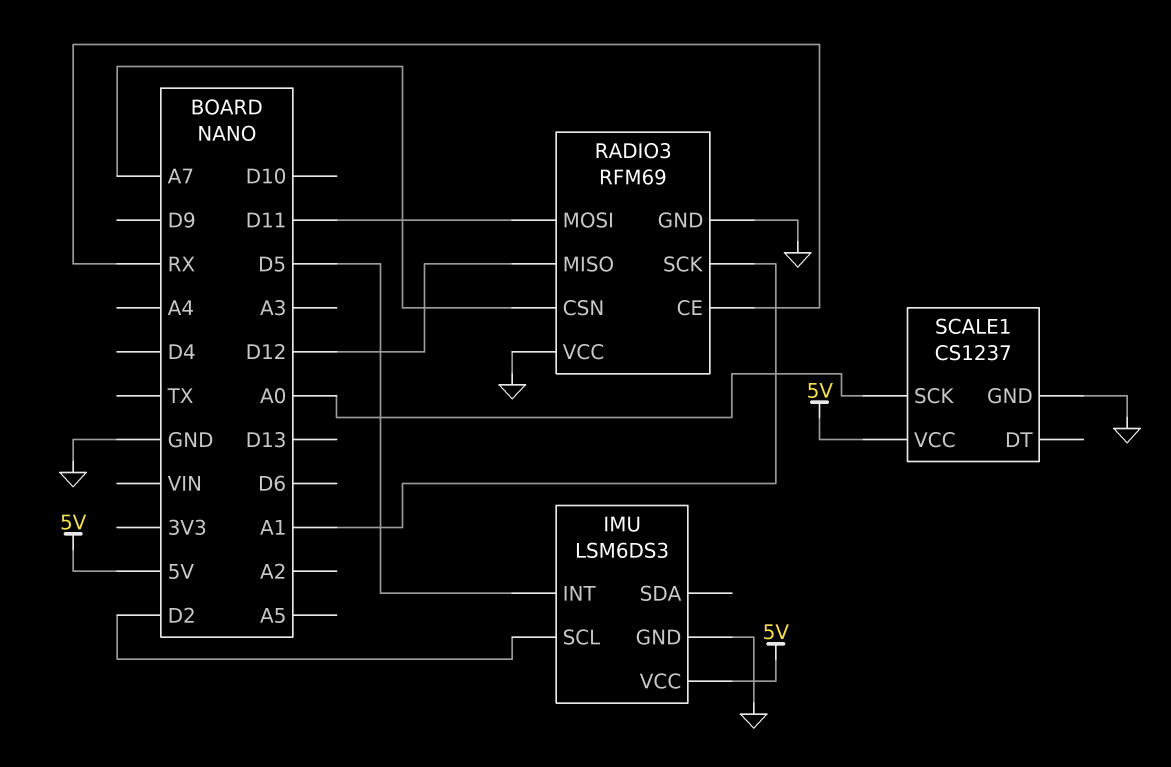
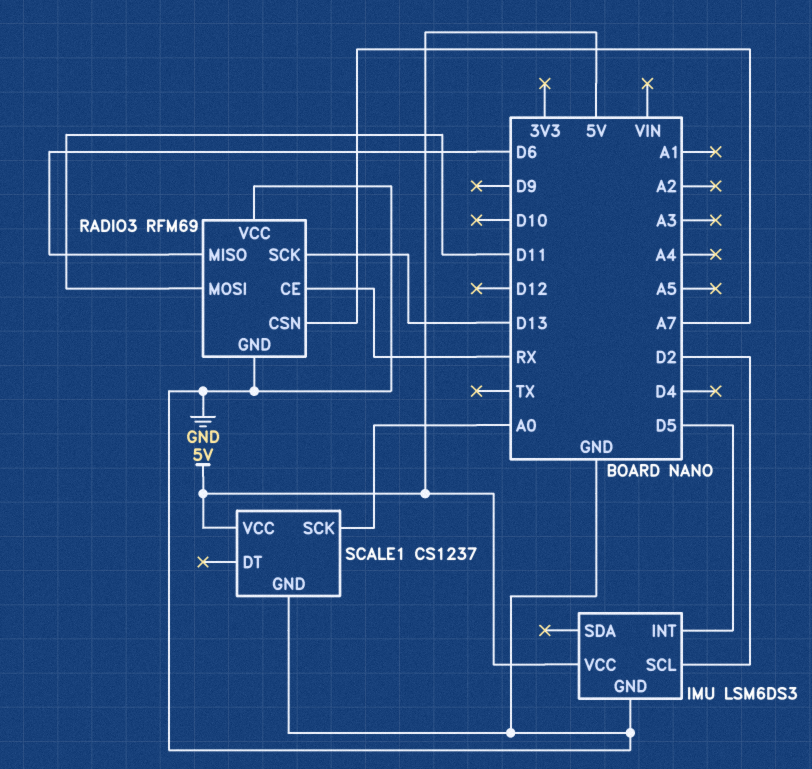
RADIO3 pin MISO: D12 -> D6
RADIO3 pin SCK: A1 -> D13

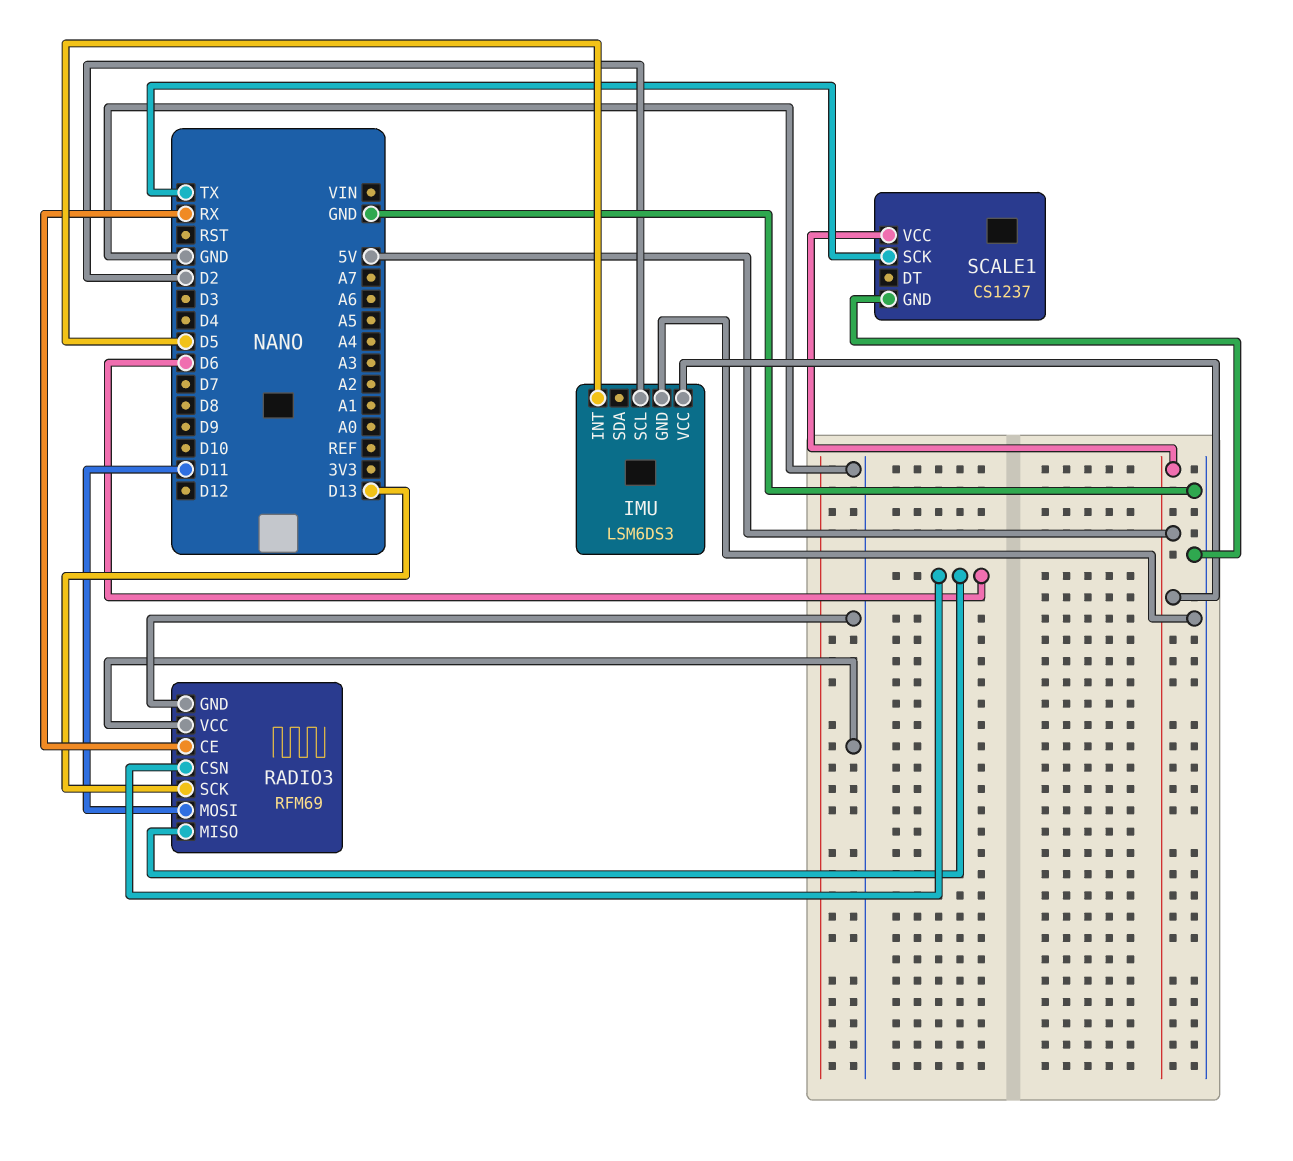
RADIO3 pin CSN: A7 -> D6
SCALE1 pin SCK: A0 -> TX

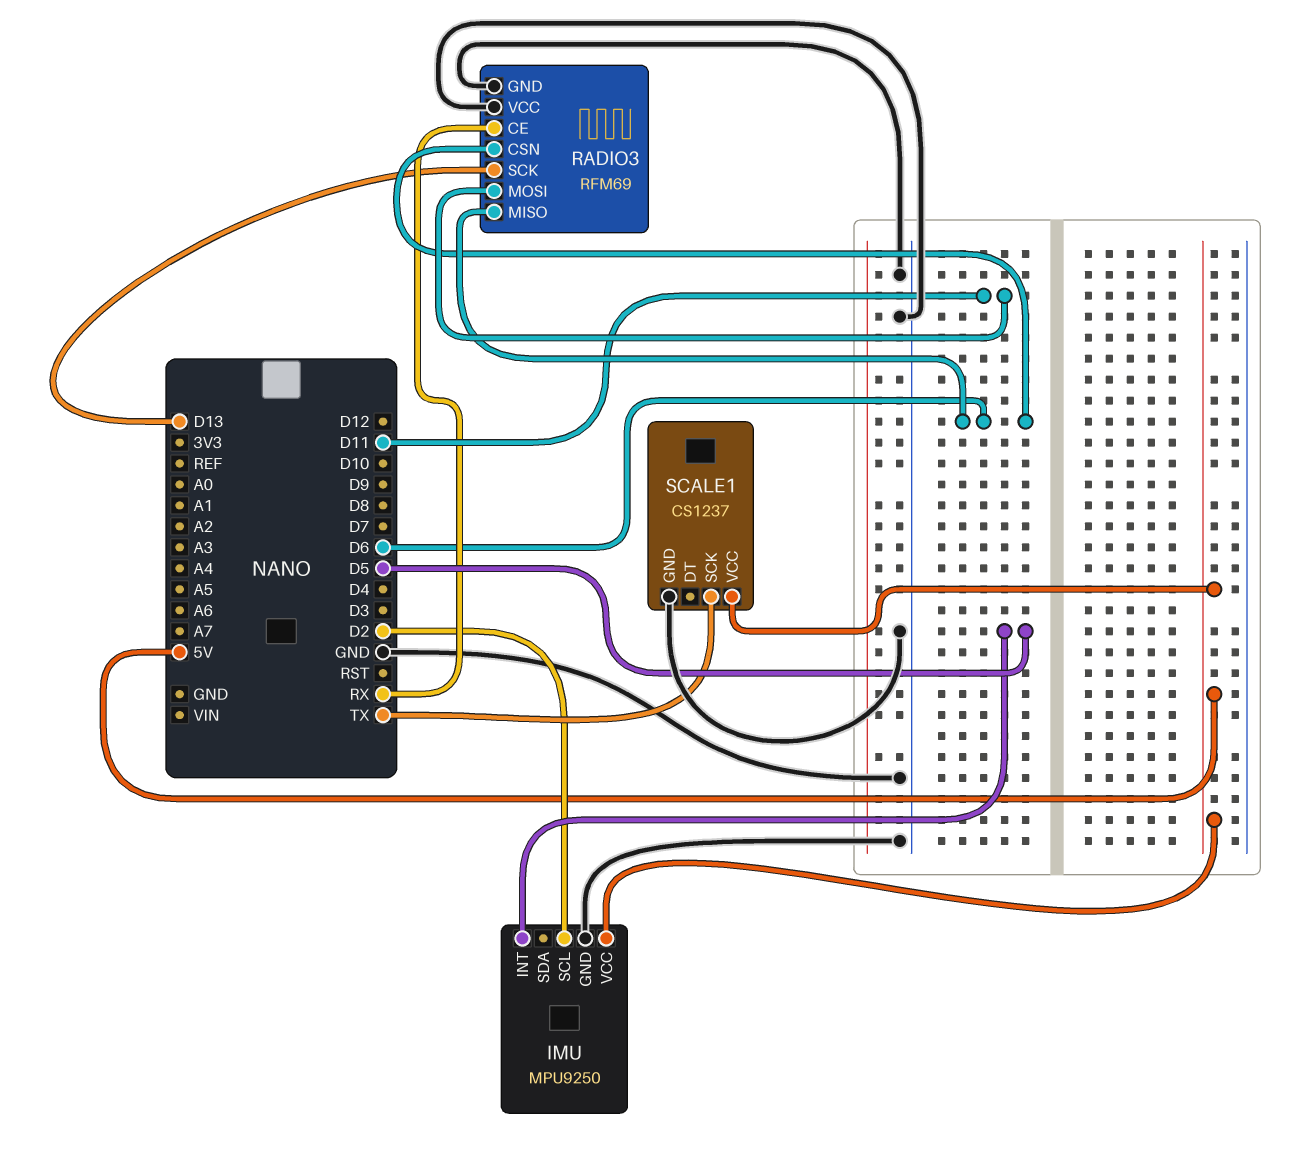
IMU: LSM6DS3 -> MPU9250

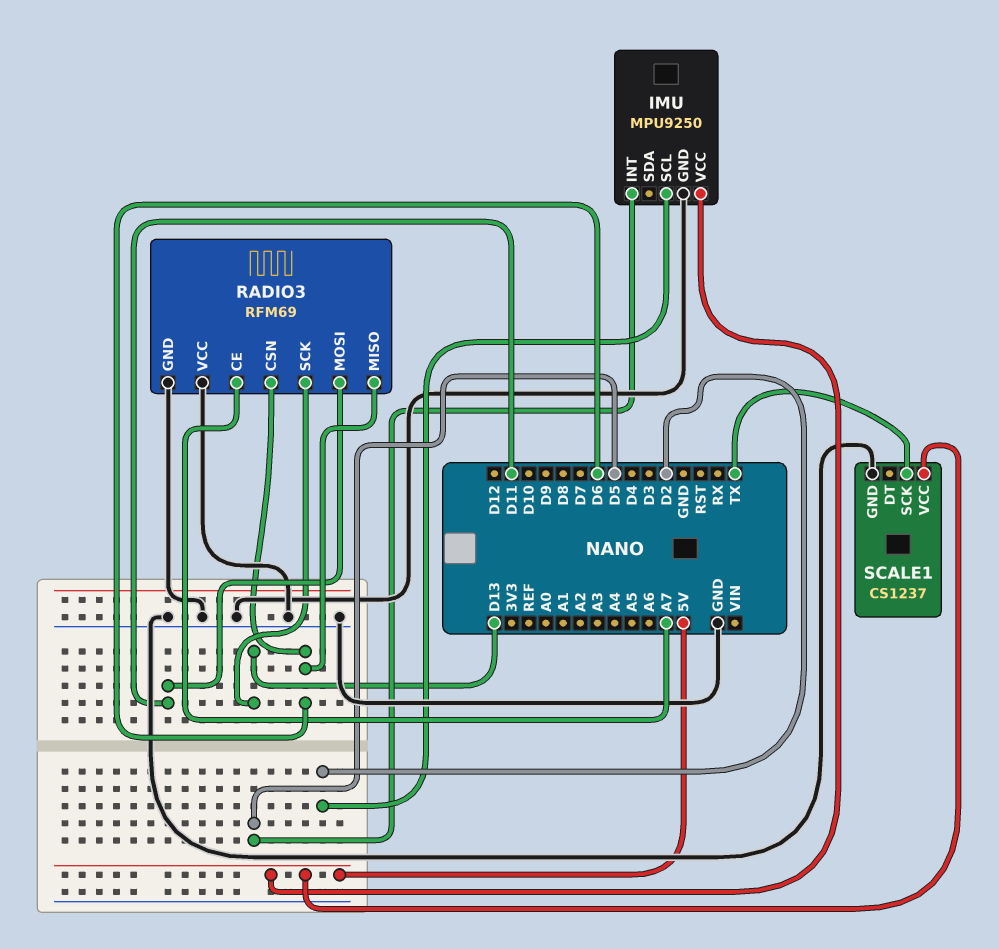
RADIO3 pin CE: RX -> A7

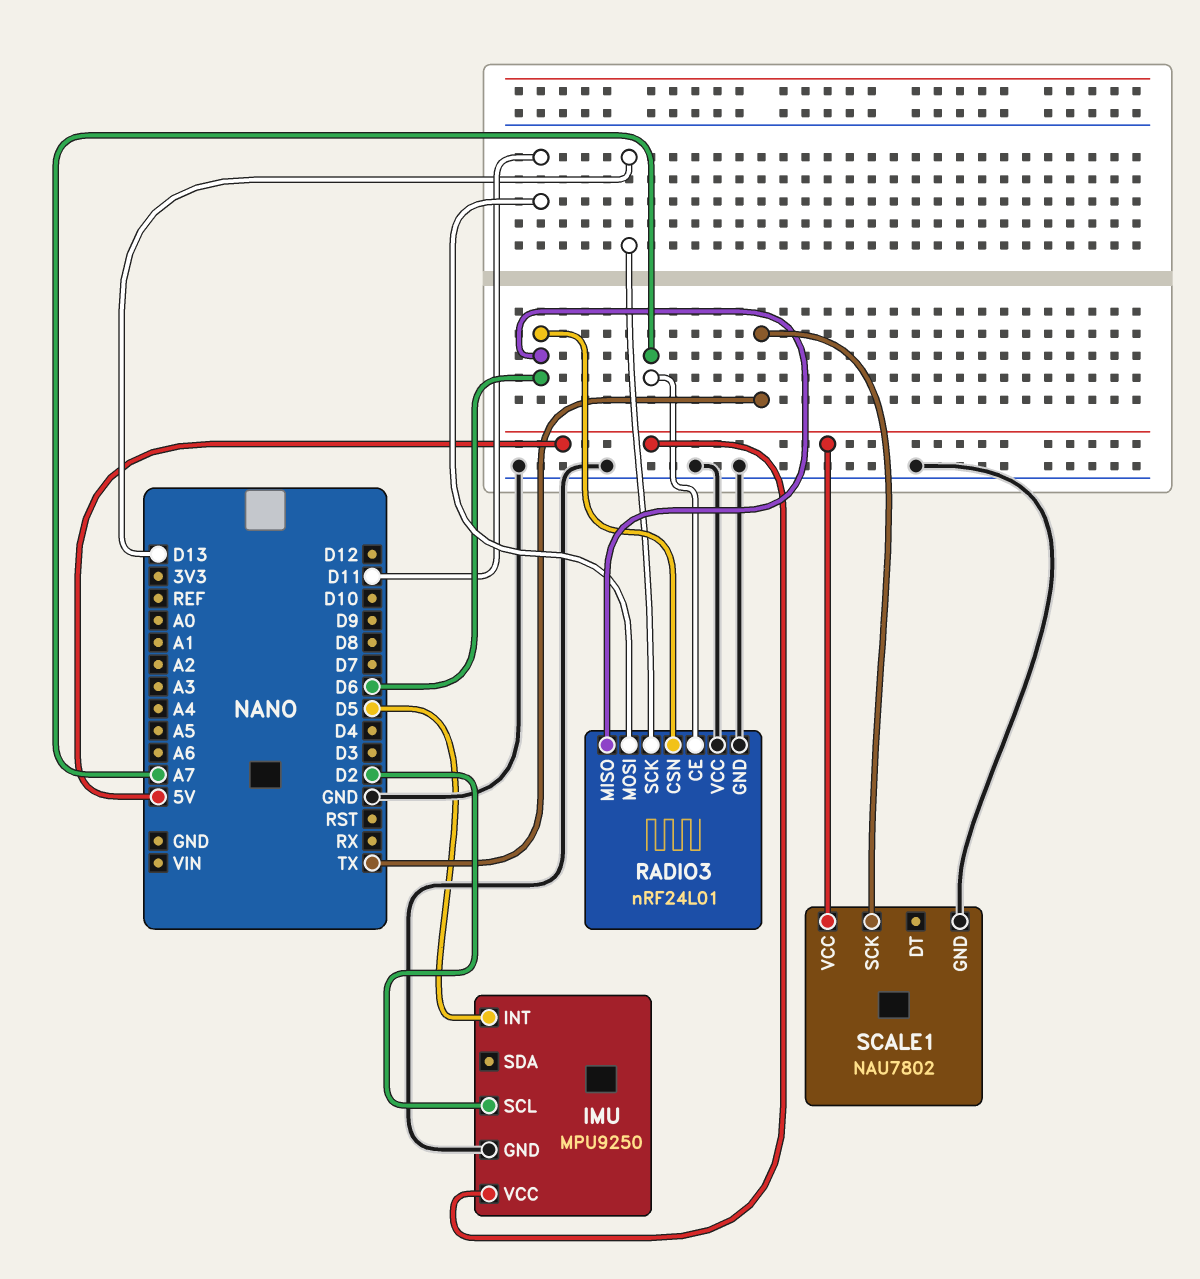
RADIO3: RFM69 -> nRF24L01
SCALE1: CS1237 -> NAU7802

